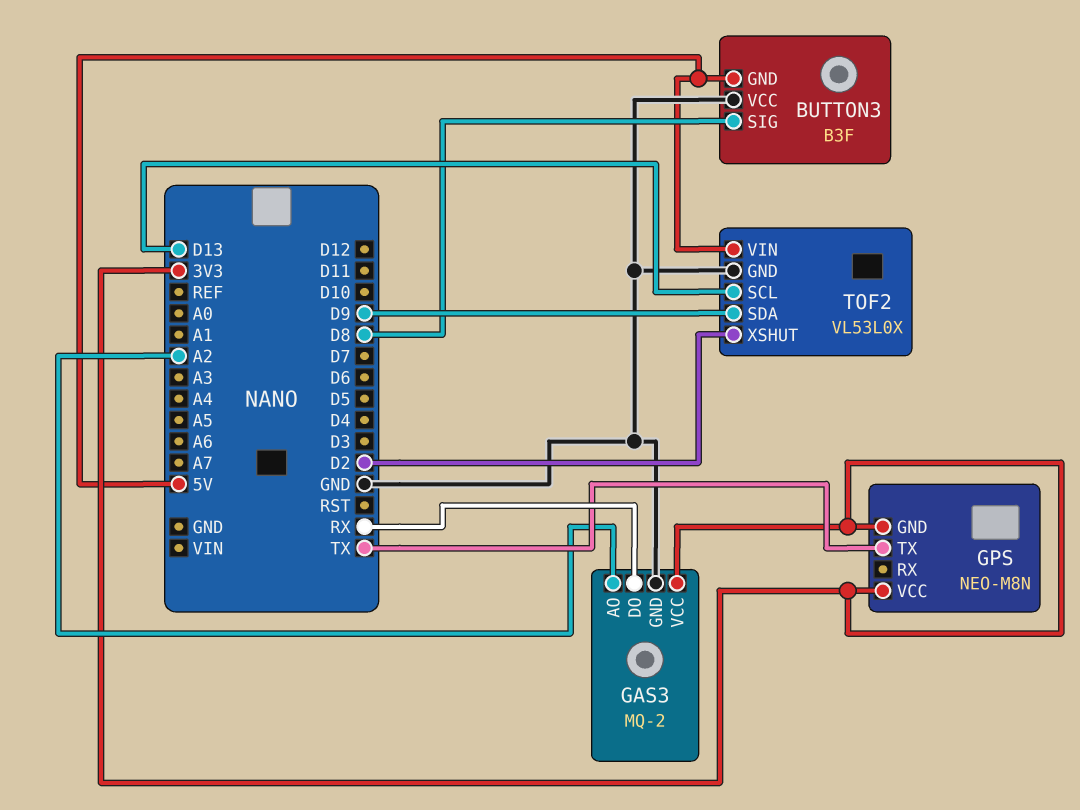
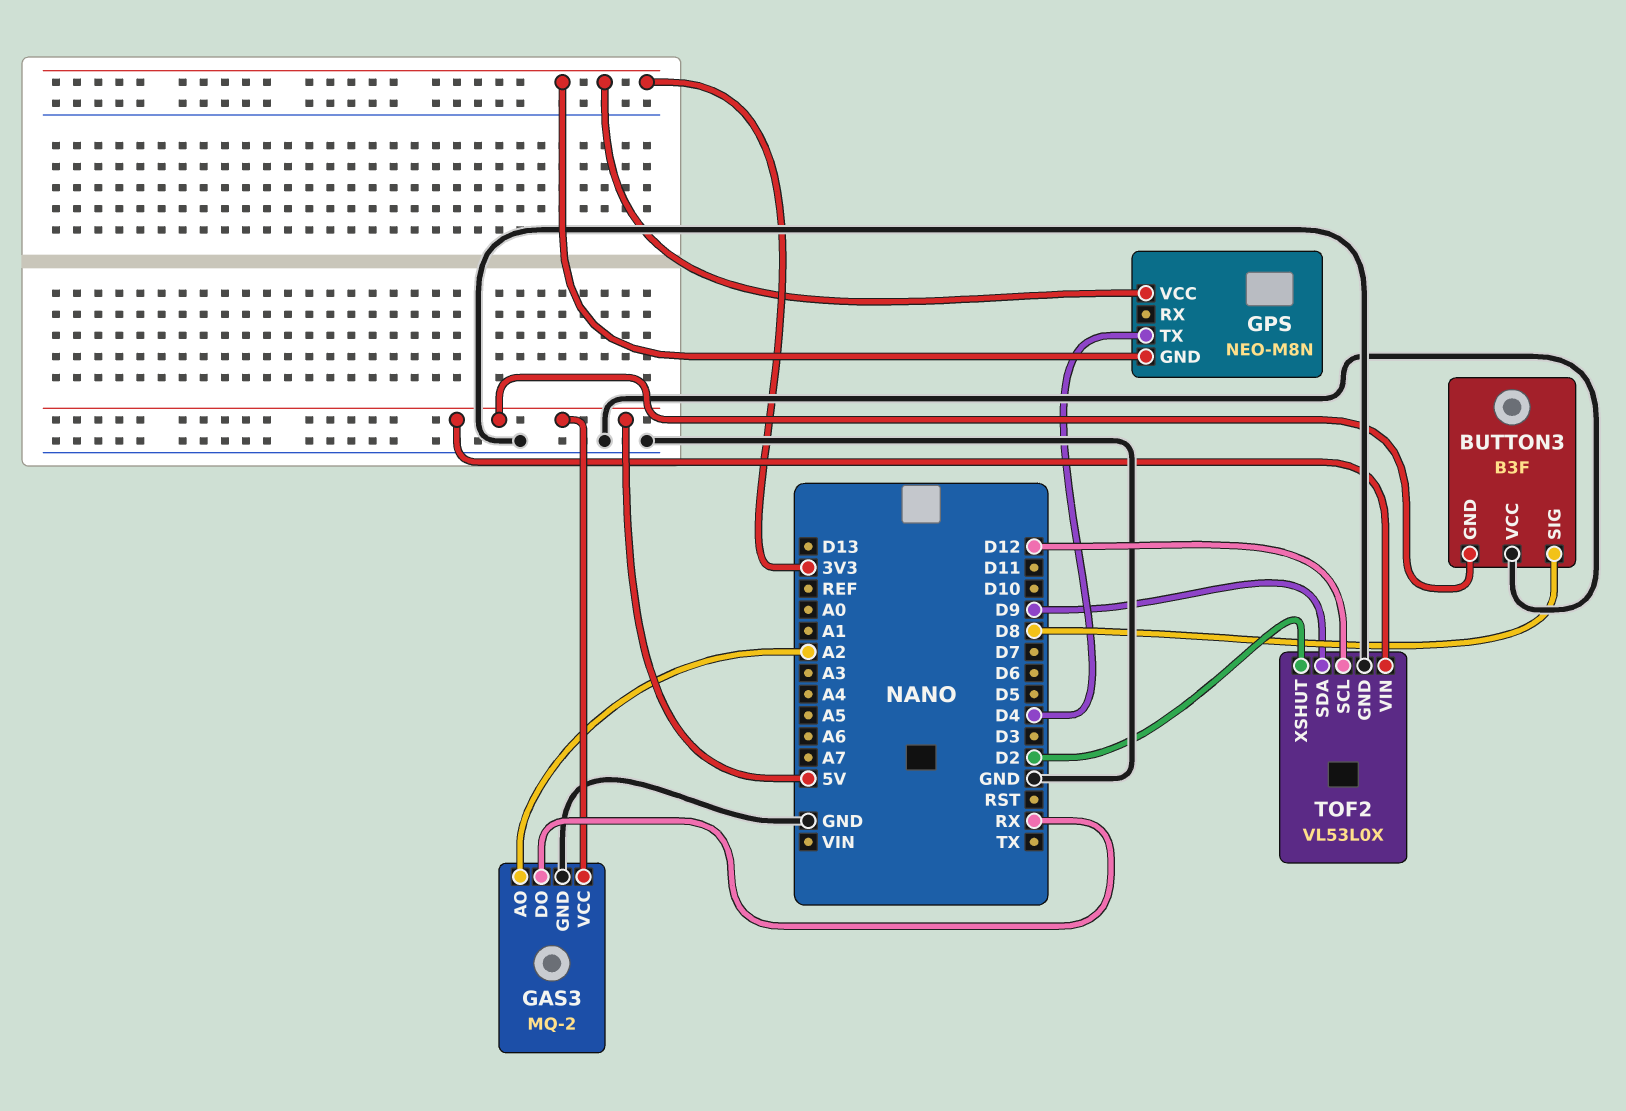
GAS3 pin VCC: 3V3 -> 5V
GPS pin TX: TX -> D4
TOF2 pin SCL: D13 -> D12

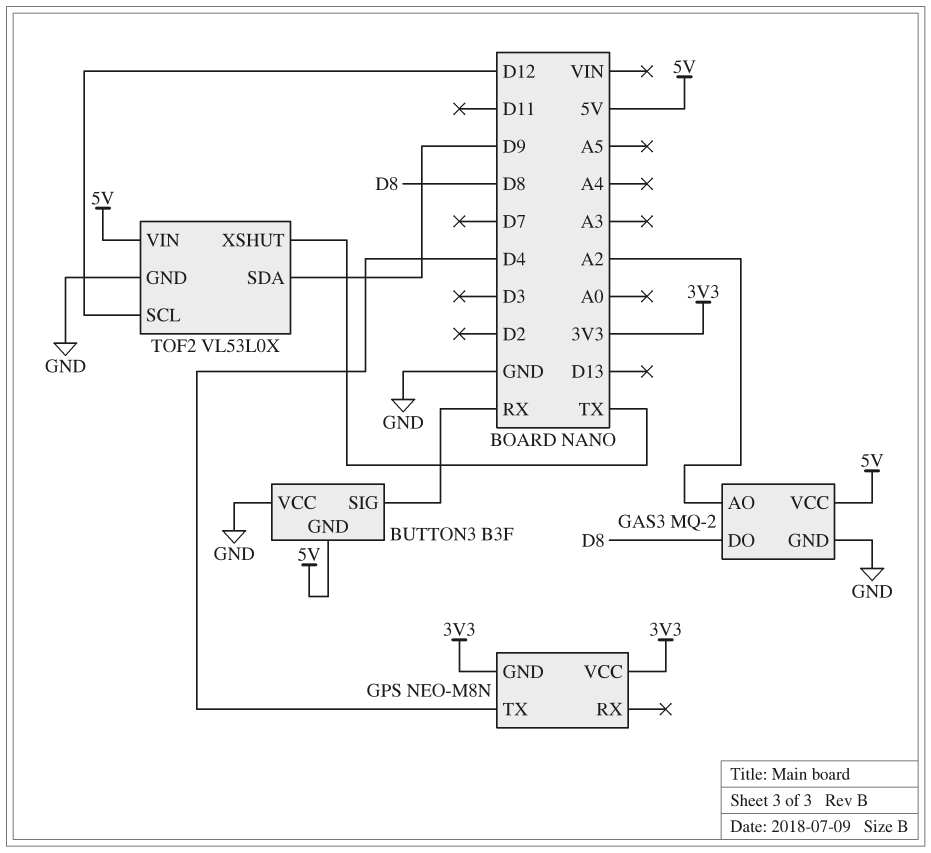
BUTTON3 pin SIG: D8 -> RX
GAS3 pin DO: RX -> D8
TOF2 pin XSHUT: D2 -> TX

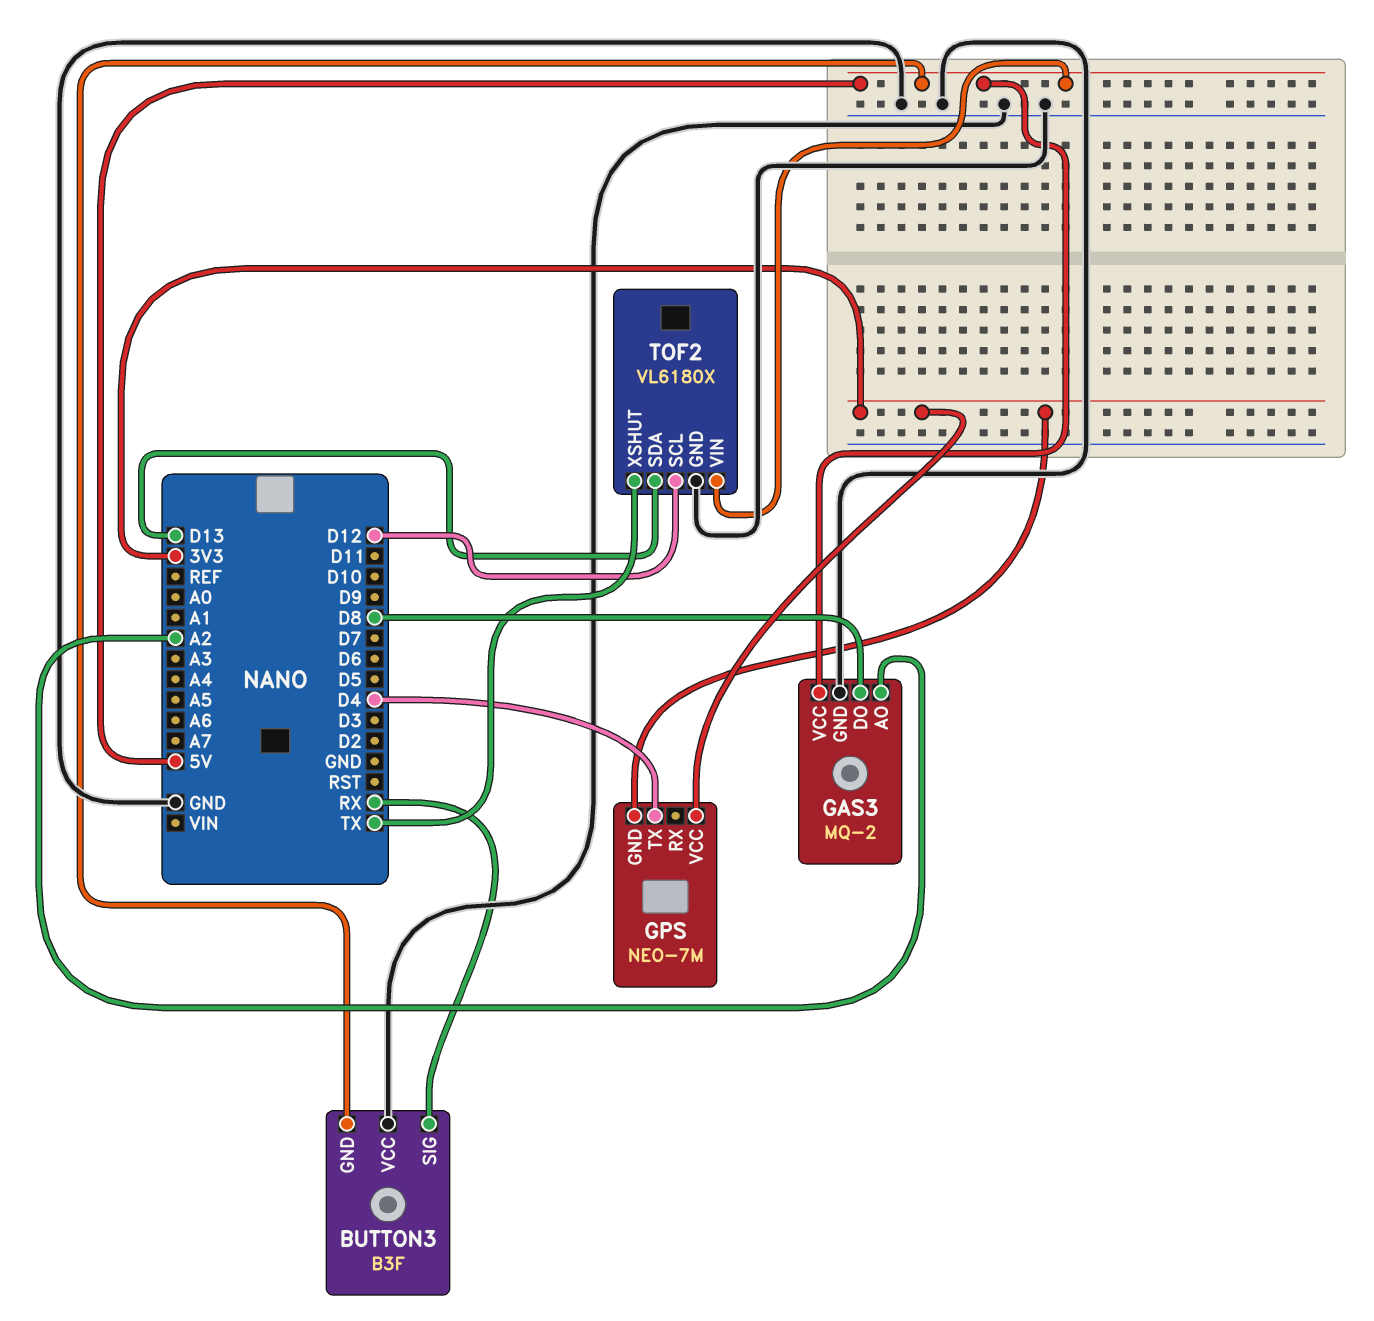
GPS: NEO-M8N -> NEO-7M
TOF2: VL53L0X -> VL6180X
TOF2 pin SDA: D9 -> D13

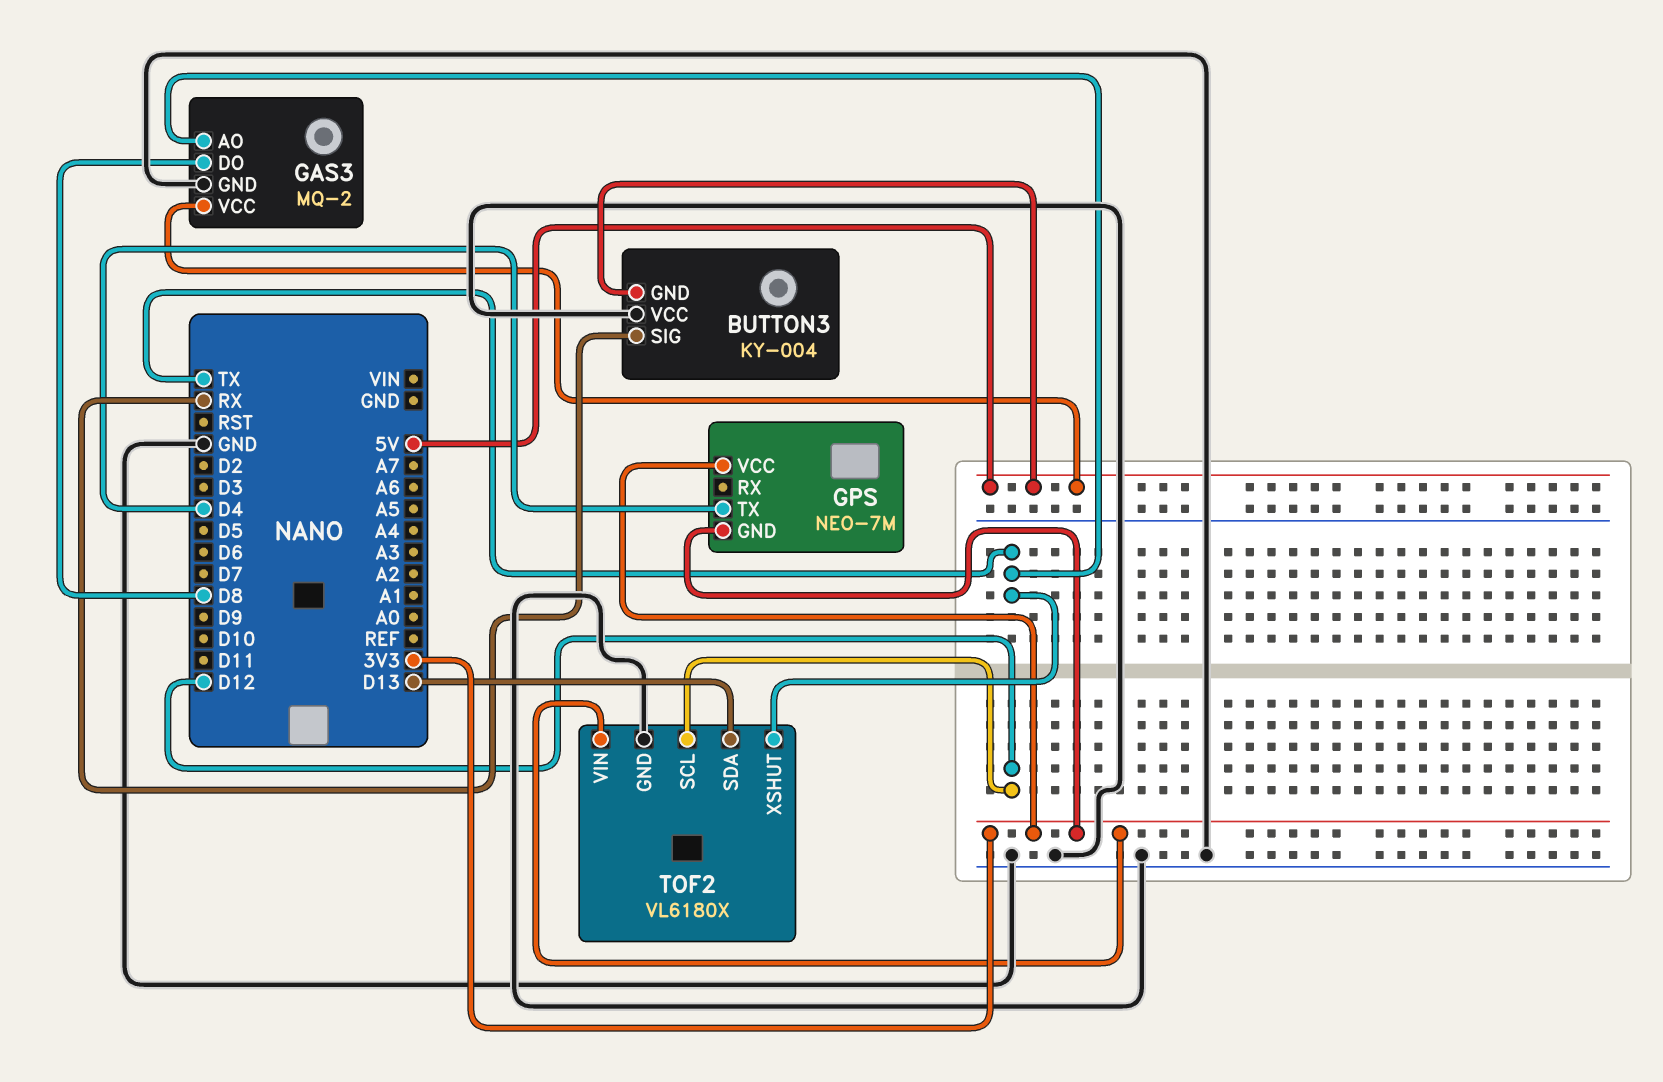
BUTTON3: B3F -> KY-004
GAS3 pin AO: A2 -> TX
TOF2 pin VIN: 5V -> 3V3

